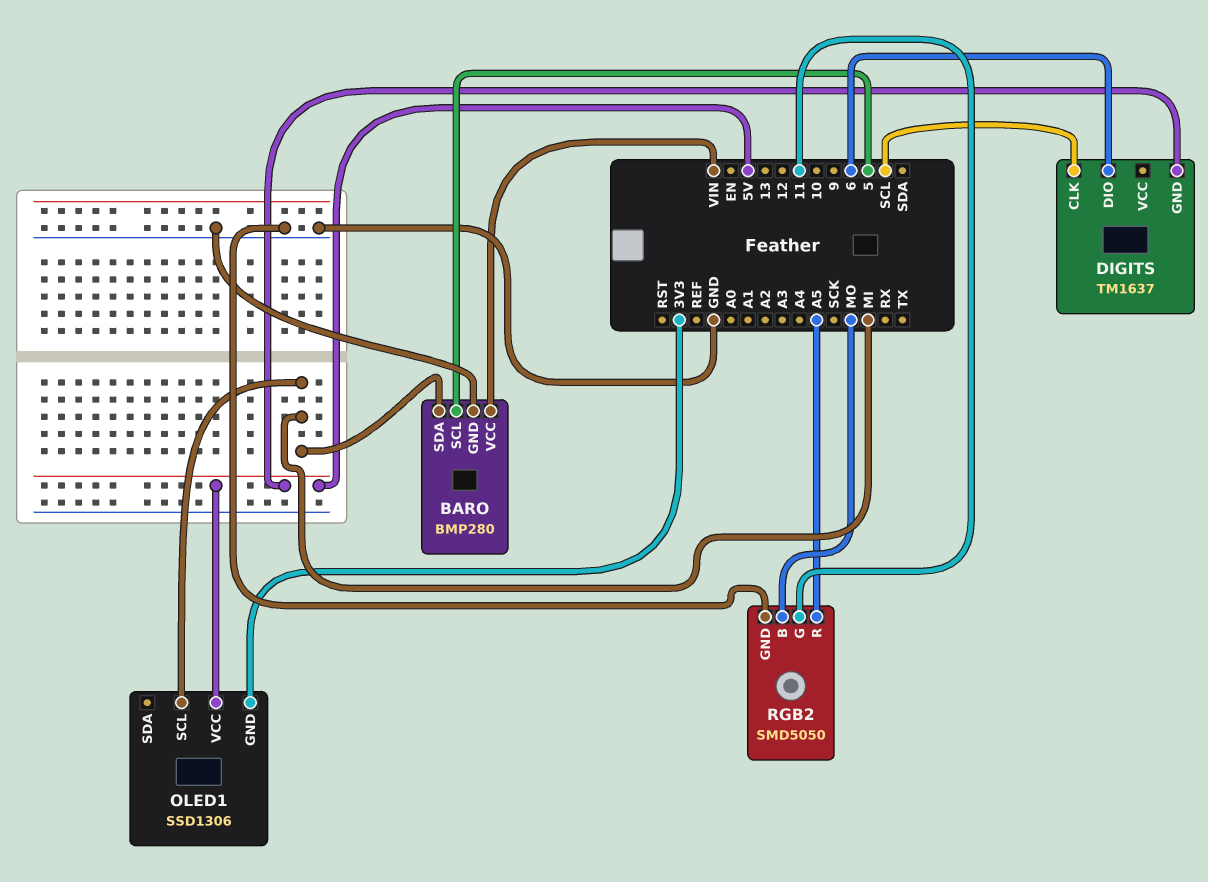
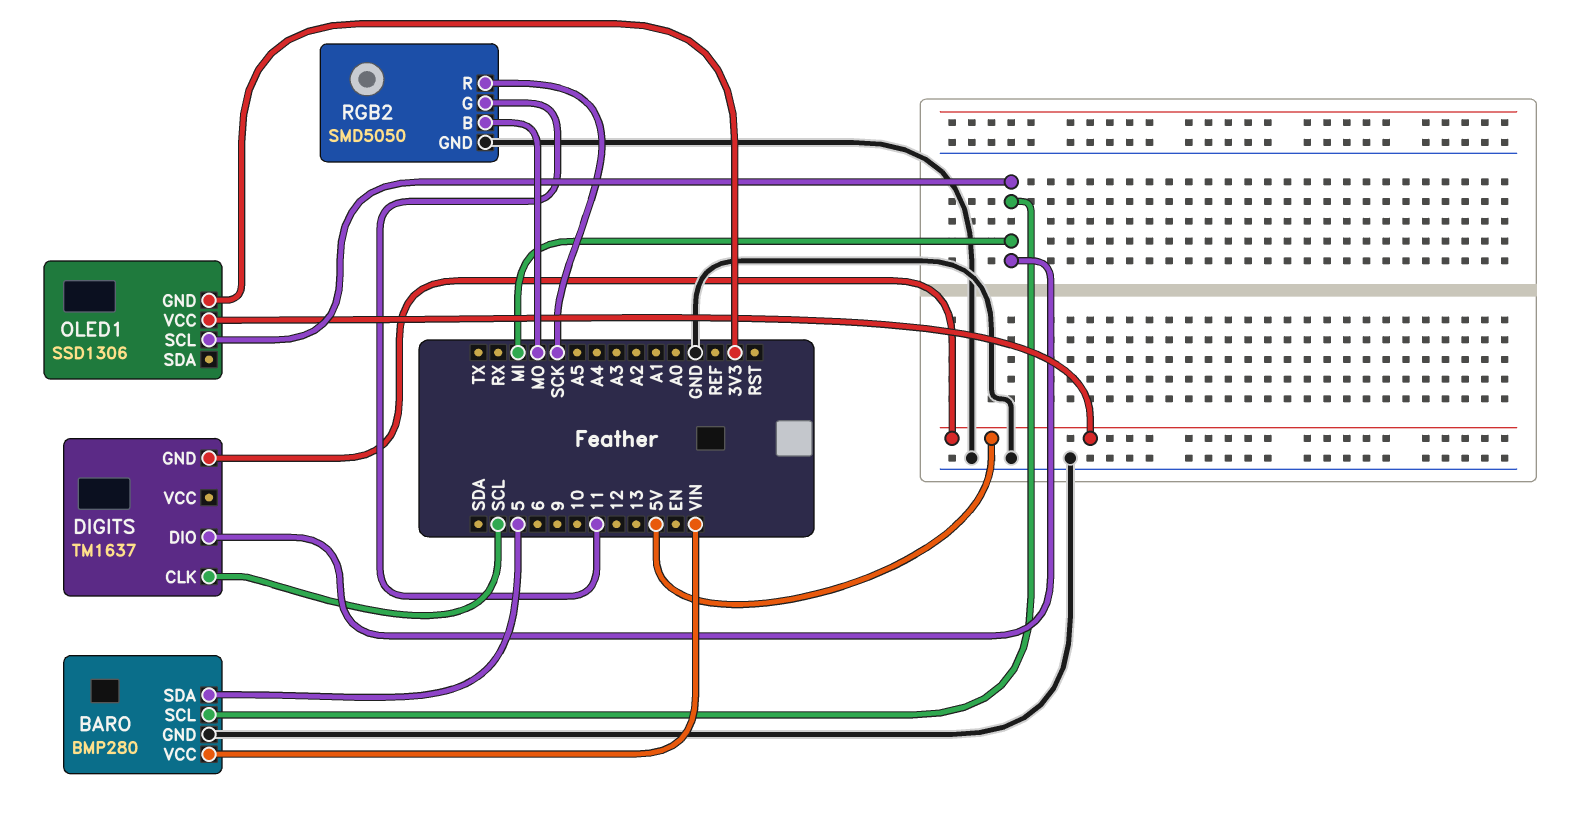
BARO pin SCL: 5 -> MI
BARO pin SDA: MI -> 5
DIGITS pin DIO: 6 -> MI
RGB2 pin R: A5 -> SCK

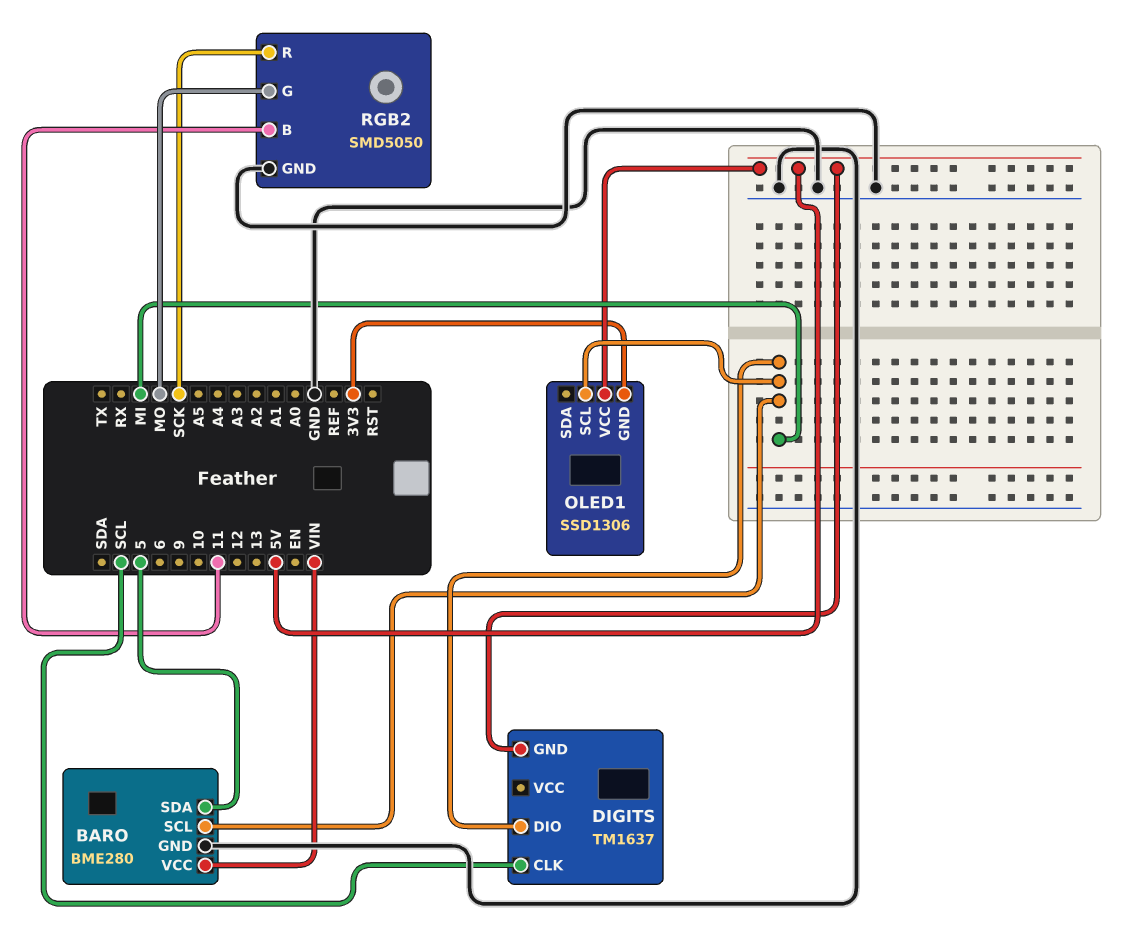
BARO: BMP280 -> BME280
RGB2 pin B: MO -> 11
RGB2 pin G: 11 -> MO

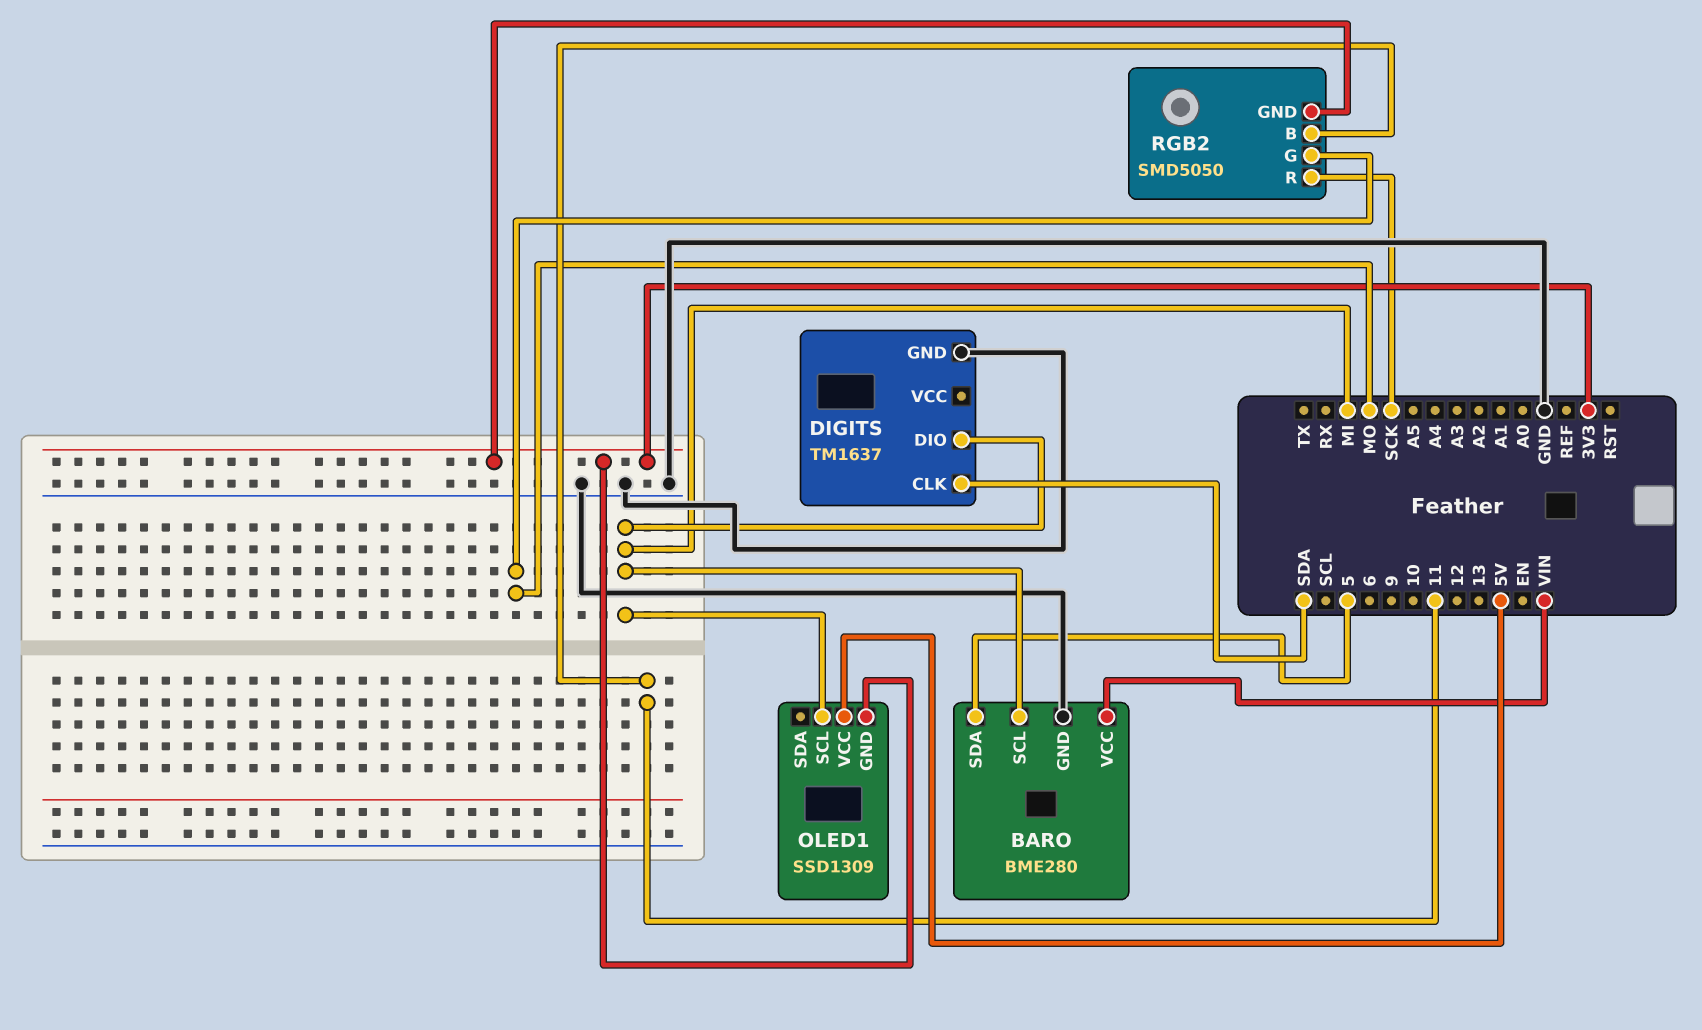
DIGITS pin CLK: SCL -> SDA
DIGITS pin GND: 5V -> GND
OLED1: SSD1306 -> SSD1309
RGB2 pin GND: GND -> 3V3

